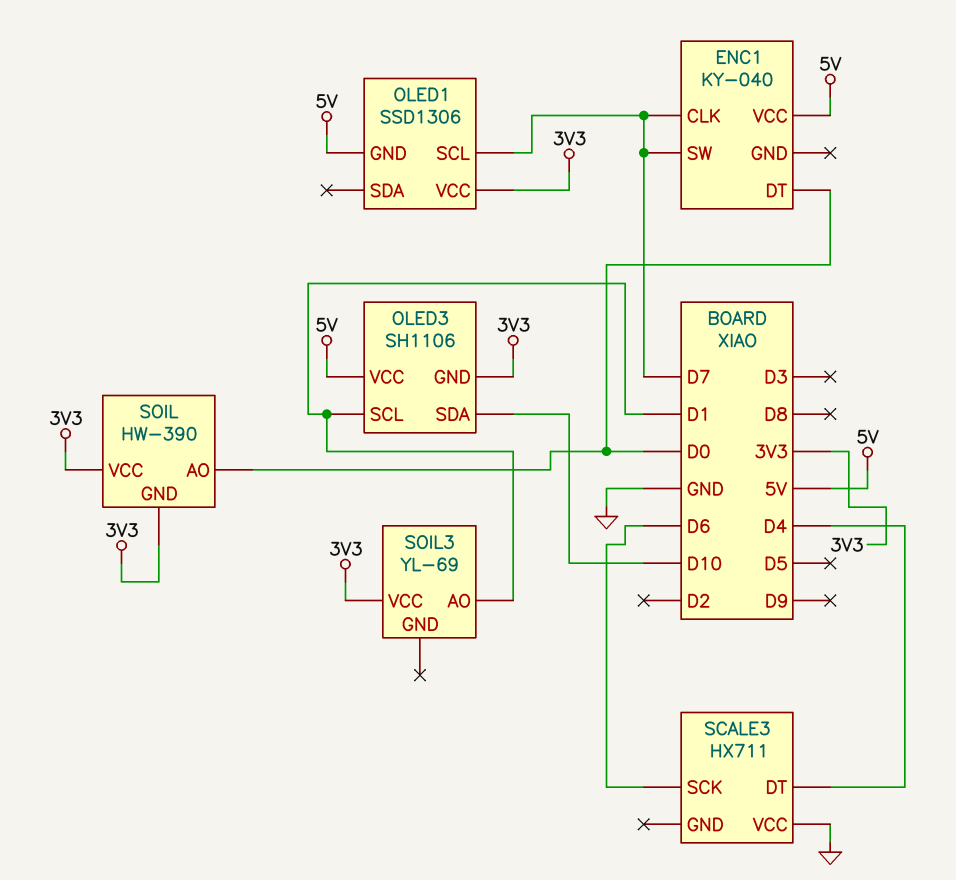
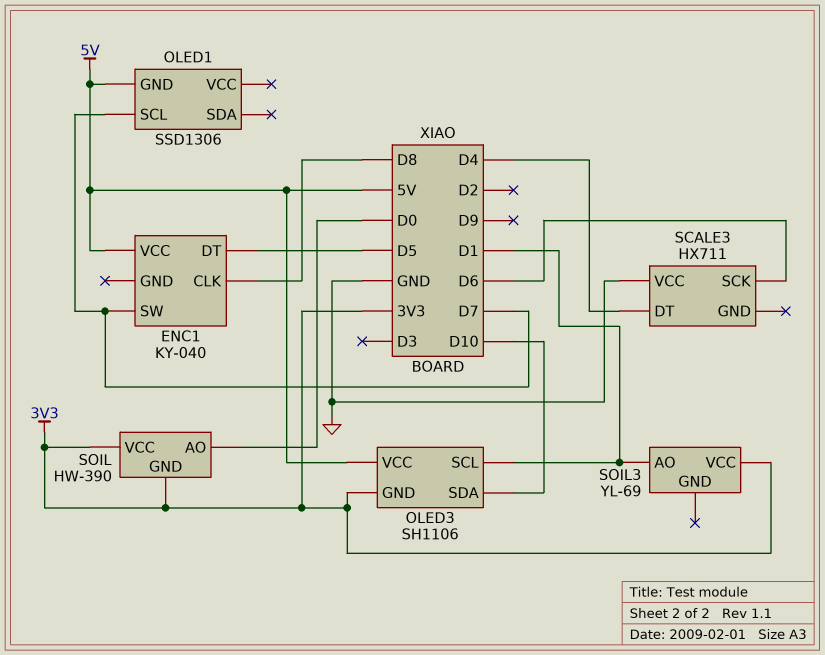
ENC1 pin CLK: D7 -> D8
ENC1 pin DT: D0 -> D5
OLED1 pin VCC: 3V3 -> none

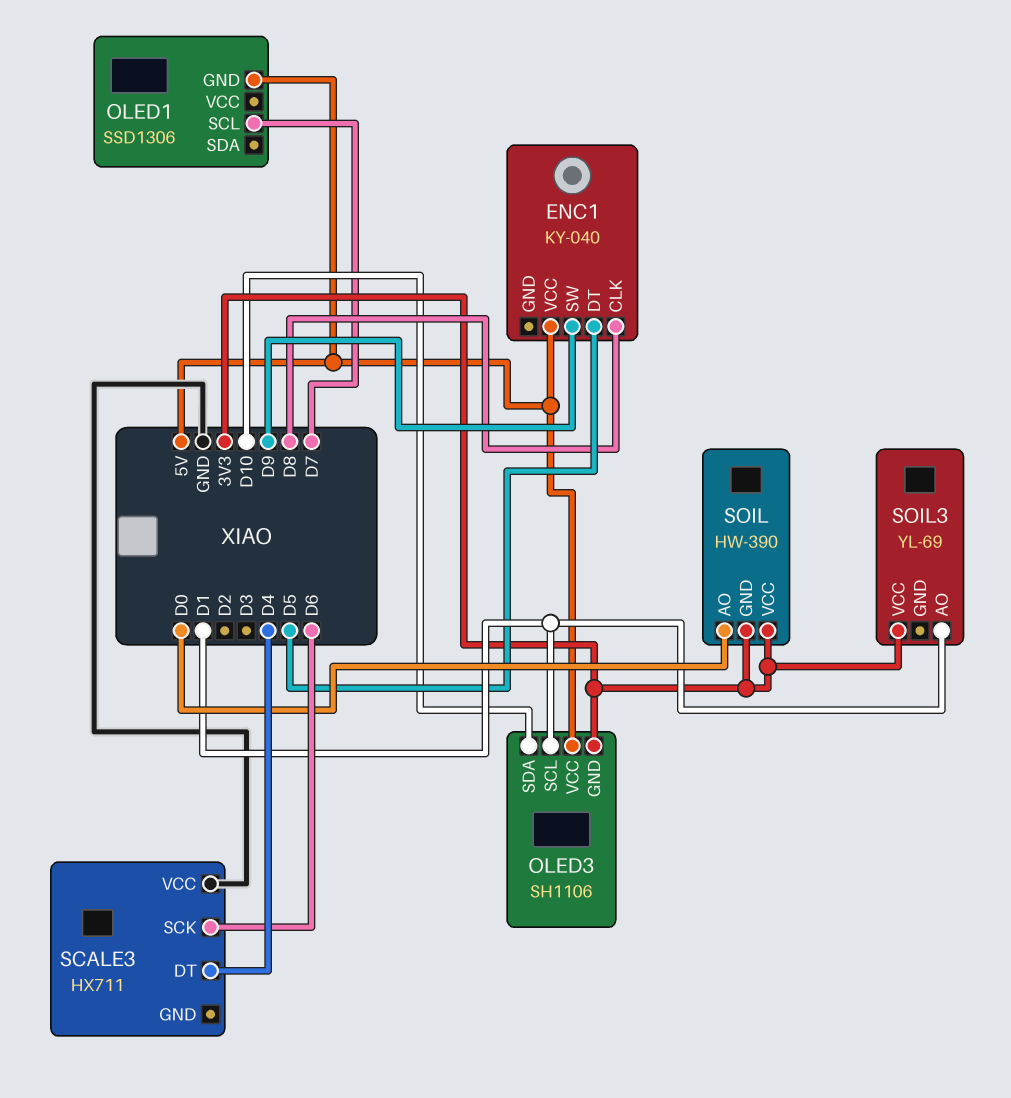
ENC1 pin SW: D7 -> D9

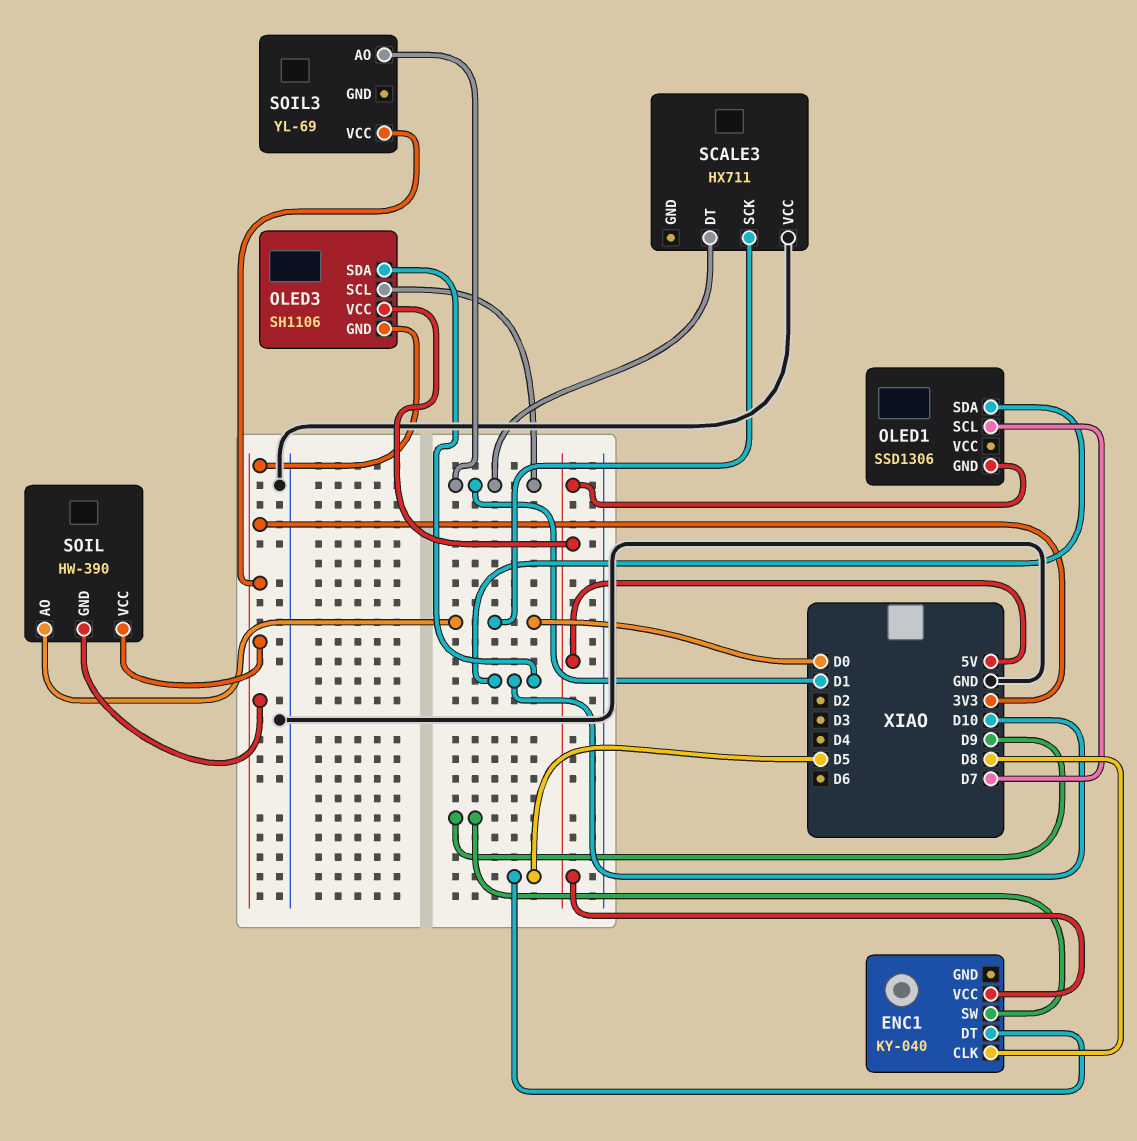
OLED1 pin SDA: none -> D10
SCALE3 pin DT: D4 -> D1
SCALE3 pin SCK: D6 -> D0

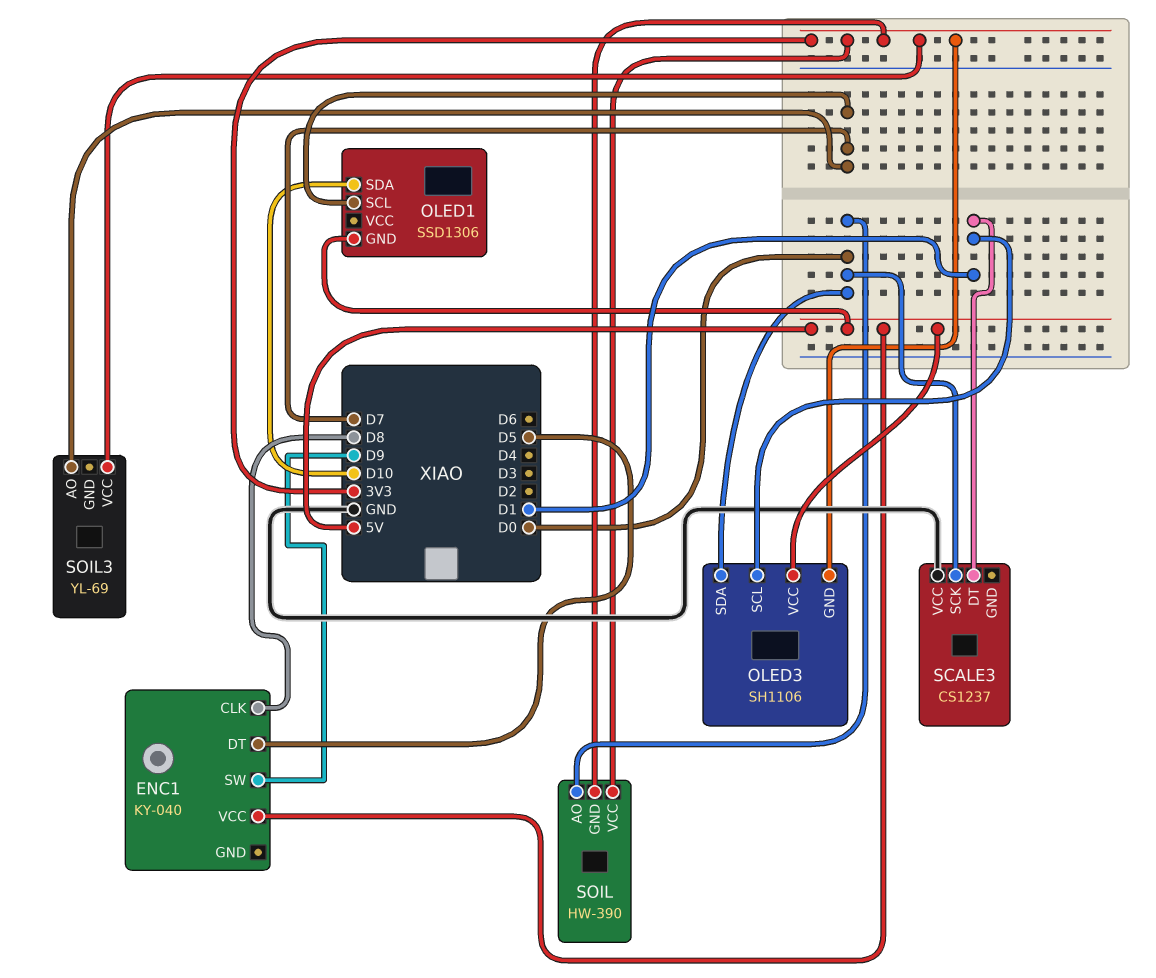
OLED3 pin SDA: D10 -> D0
SCALE3: HX711 -> CS1237
SOIL3 pin AO: D1 -> D7

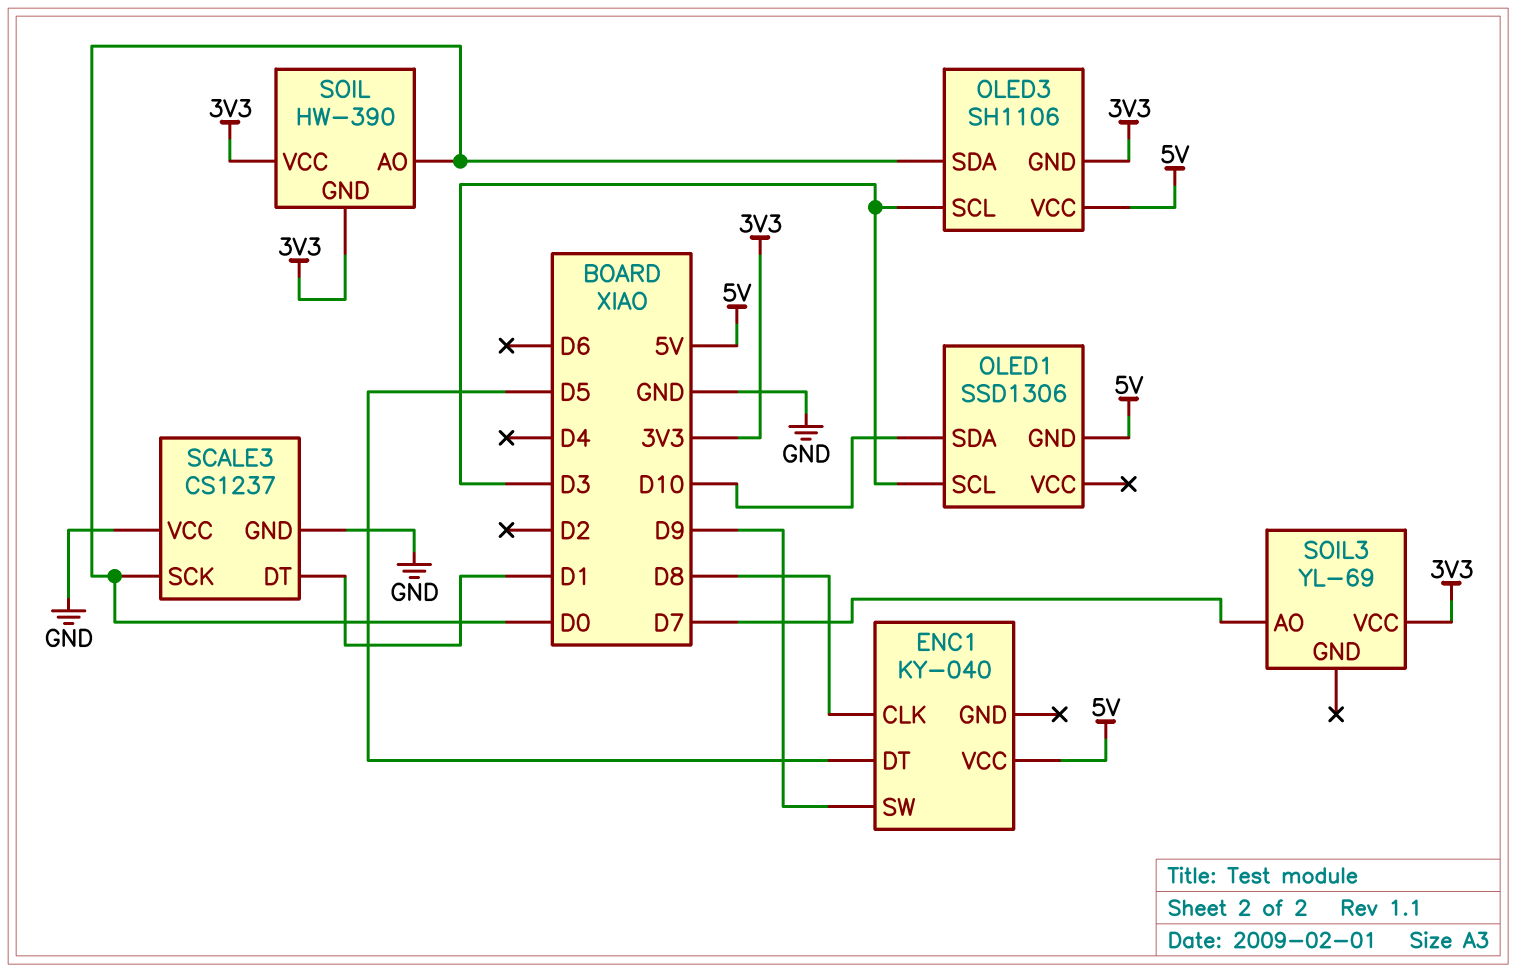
OLED1 pin SCL: D7 -> D3
OLED3 pin SCL: D1 -> D3
SCALE3 pin GND: none -> GND

